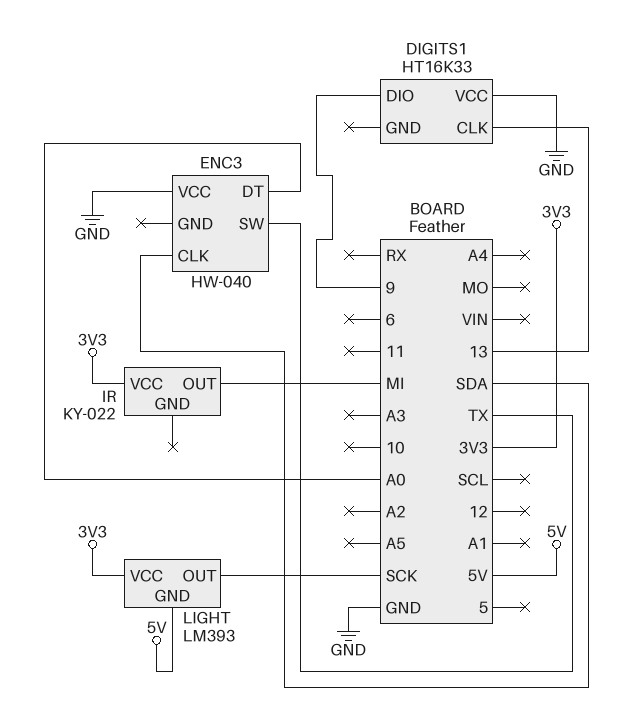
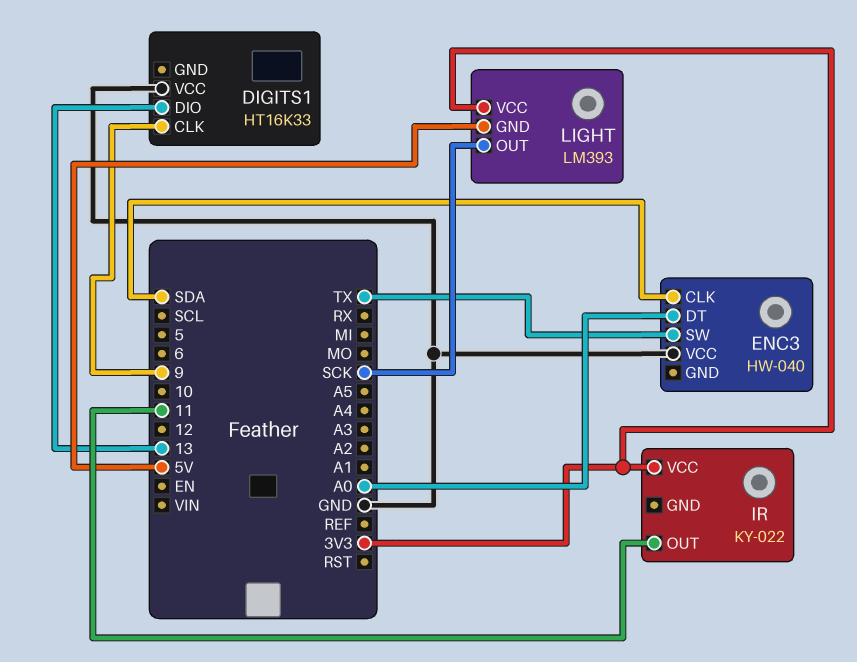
DIGITS1 pin CLK: 13 -> 9
DIGITS1 pin DIO: 9 -> 13
IR pin OUT: MI -> 11

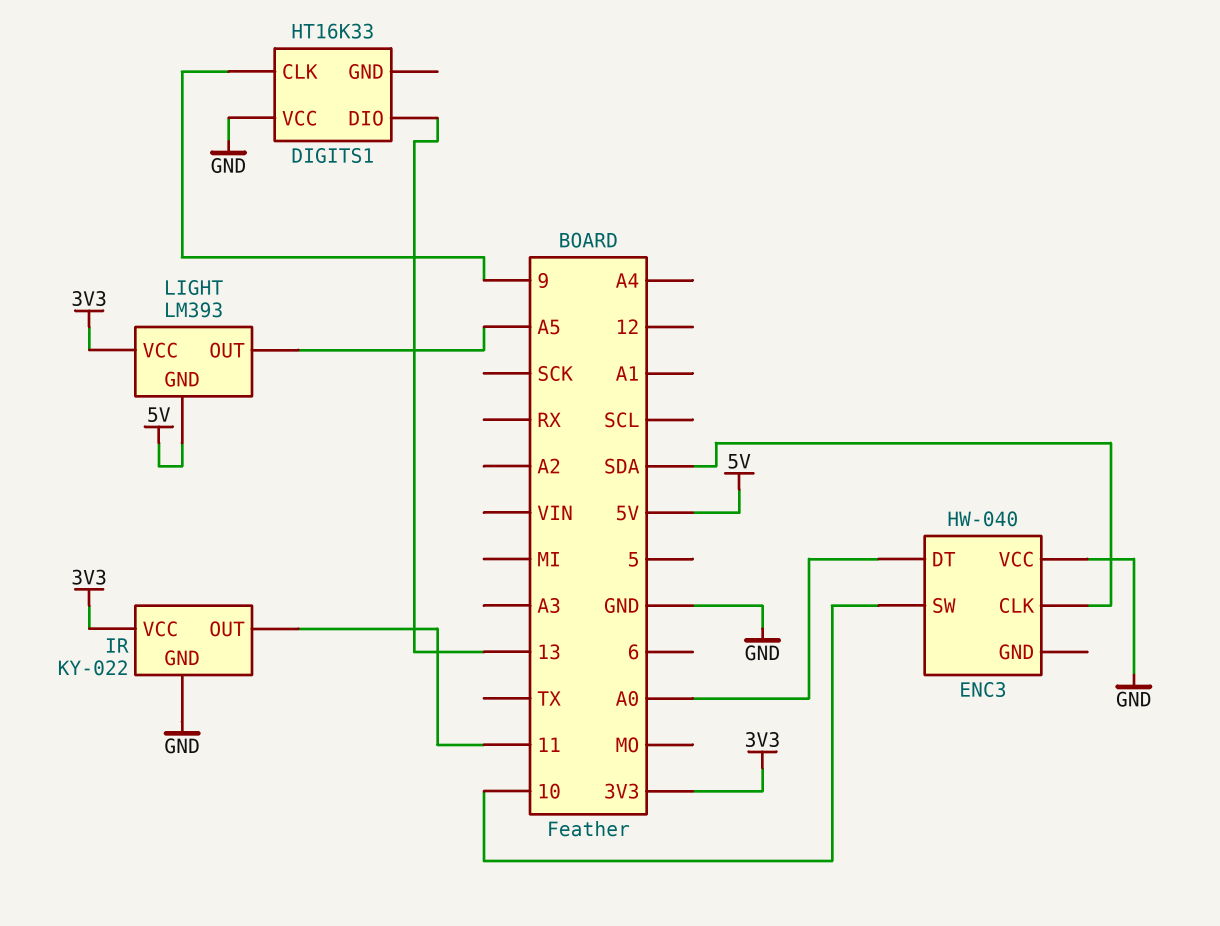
ENC3 pin SW: TX -> 10
IR pin GND: none -> GND
LIGHT pin OUT: SCK -> A5

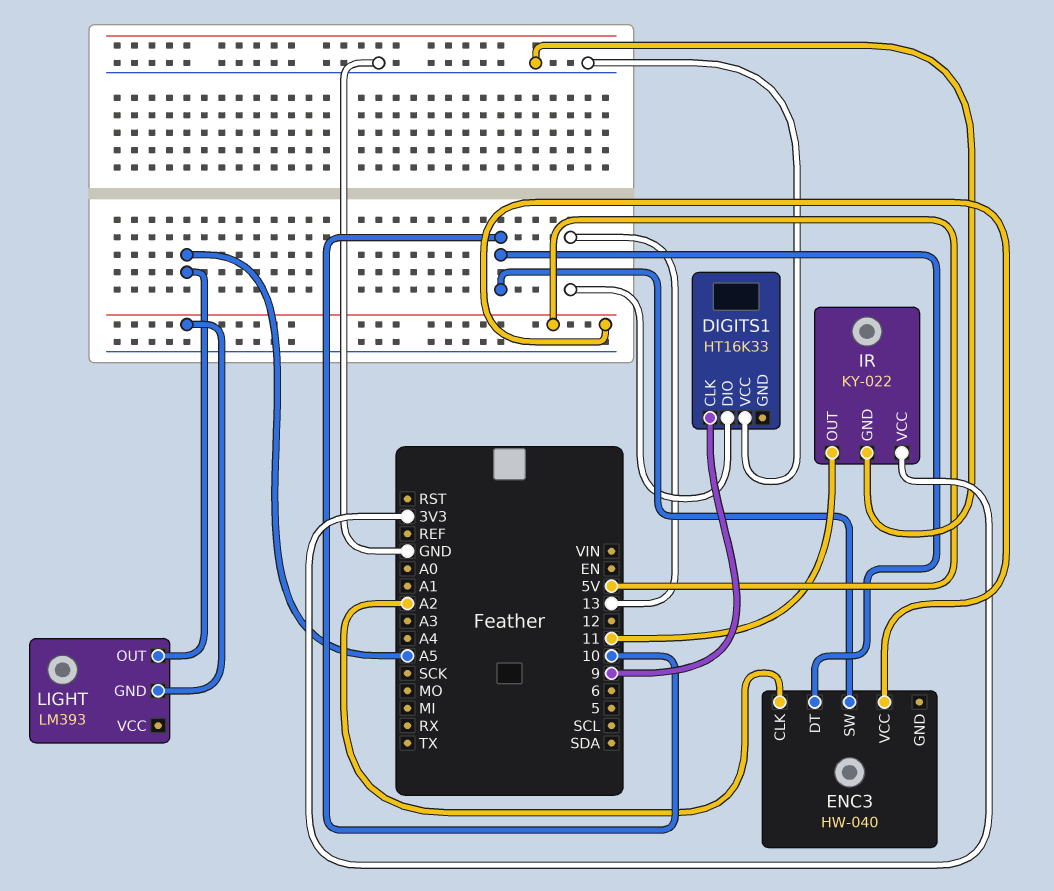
ENC3 pin CLK: SDA -> A2
ENC3 pin DT: A0 -> 10
ENC3 pin VCC: GND -> 5V
LIGHT pin VCC: 3V3 -> none

